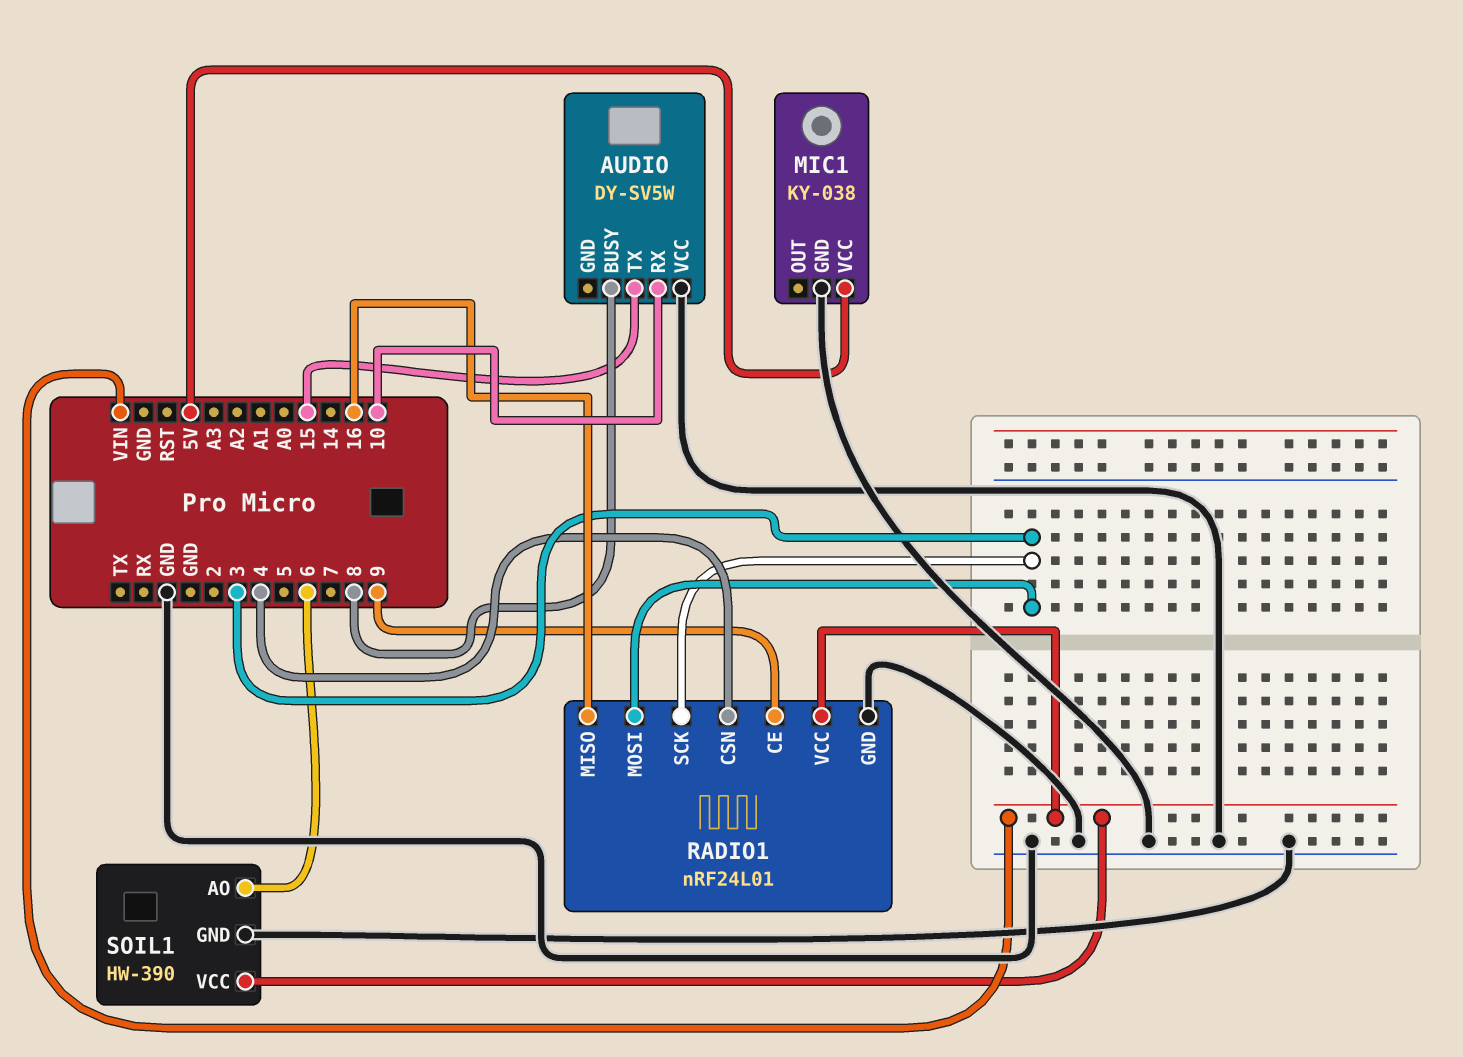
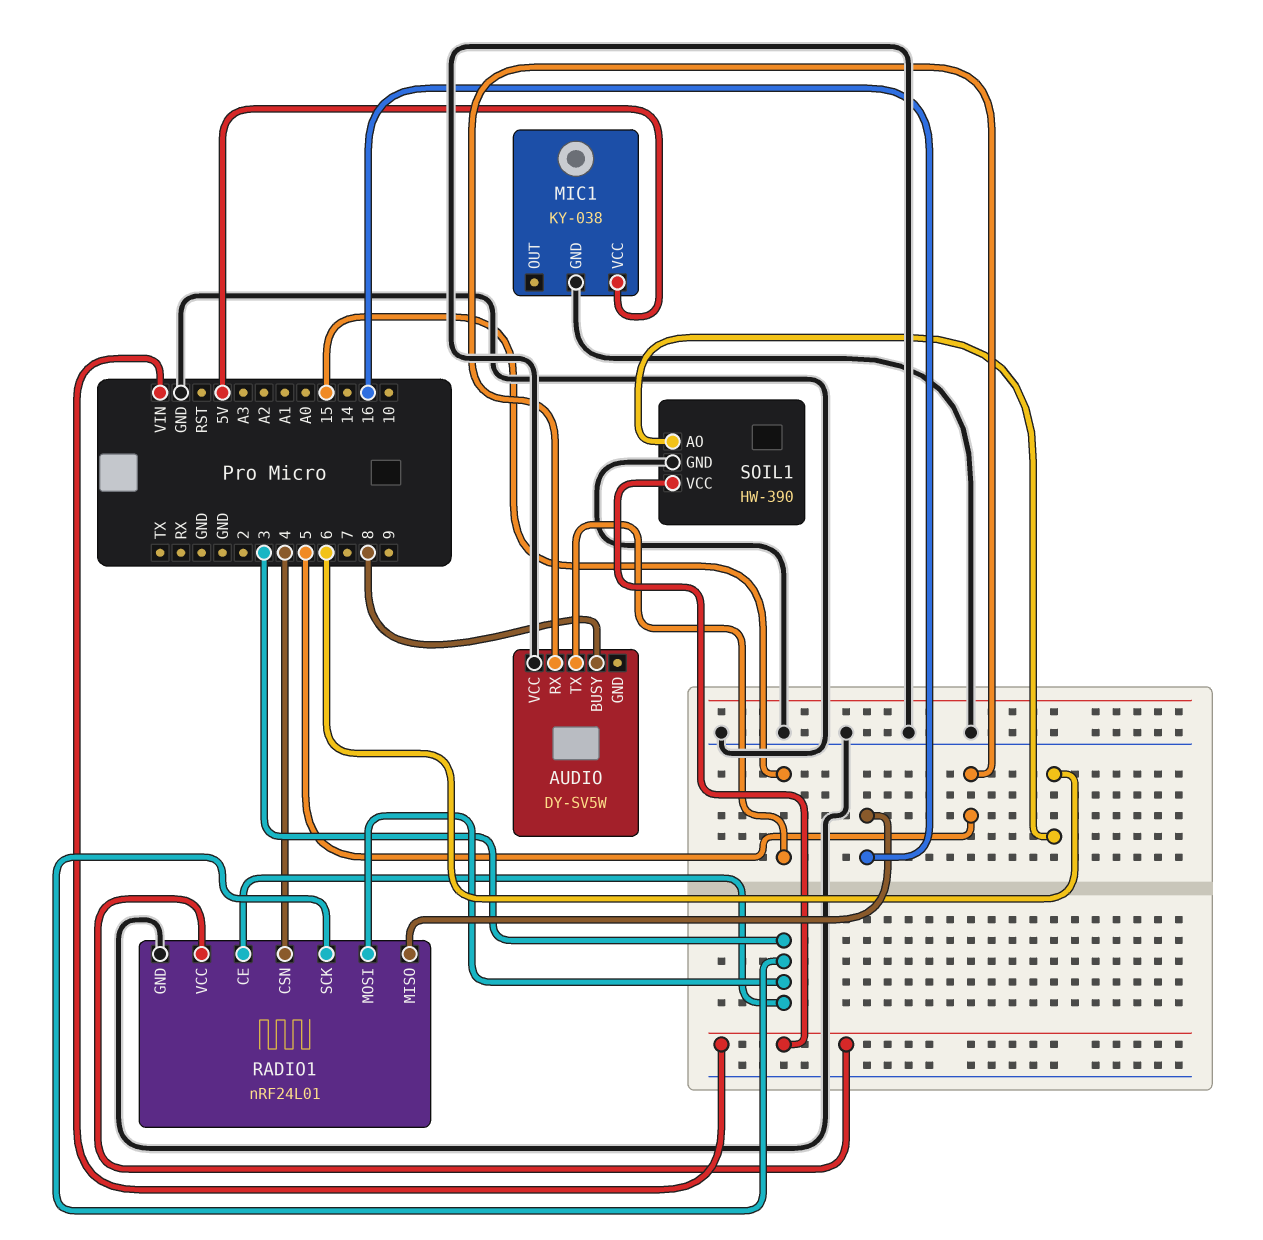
AUDIO pin RX: 10 -> 5
RADIO1 pin CE: 9 -> 3

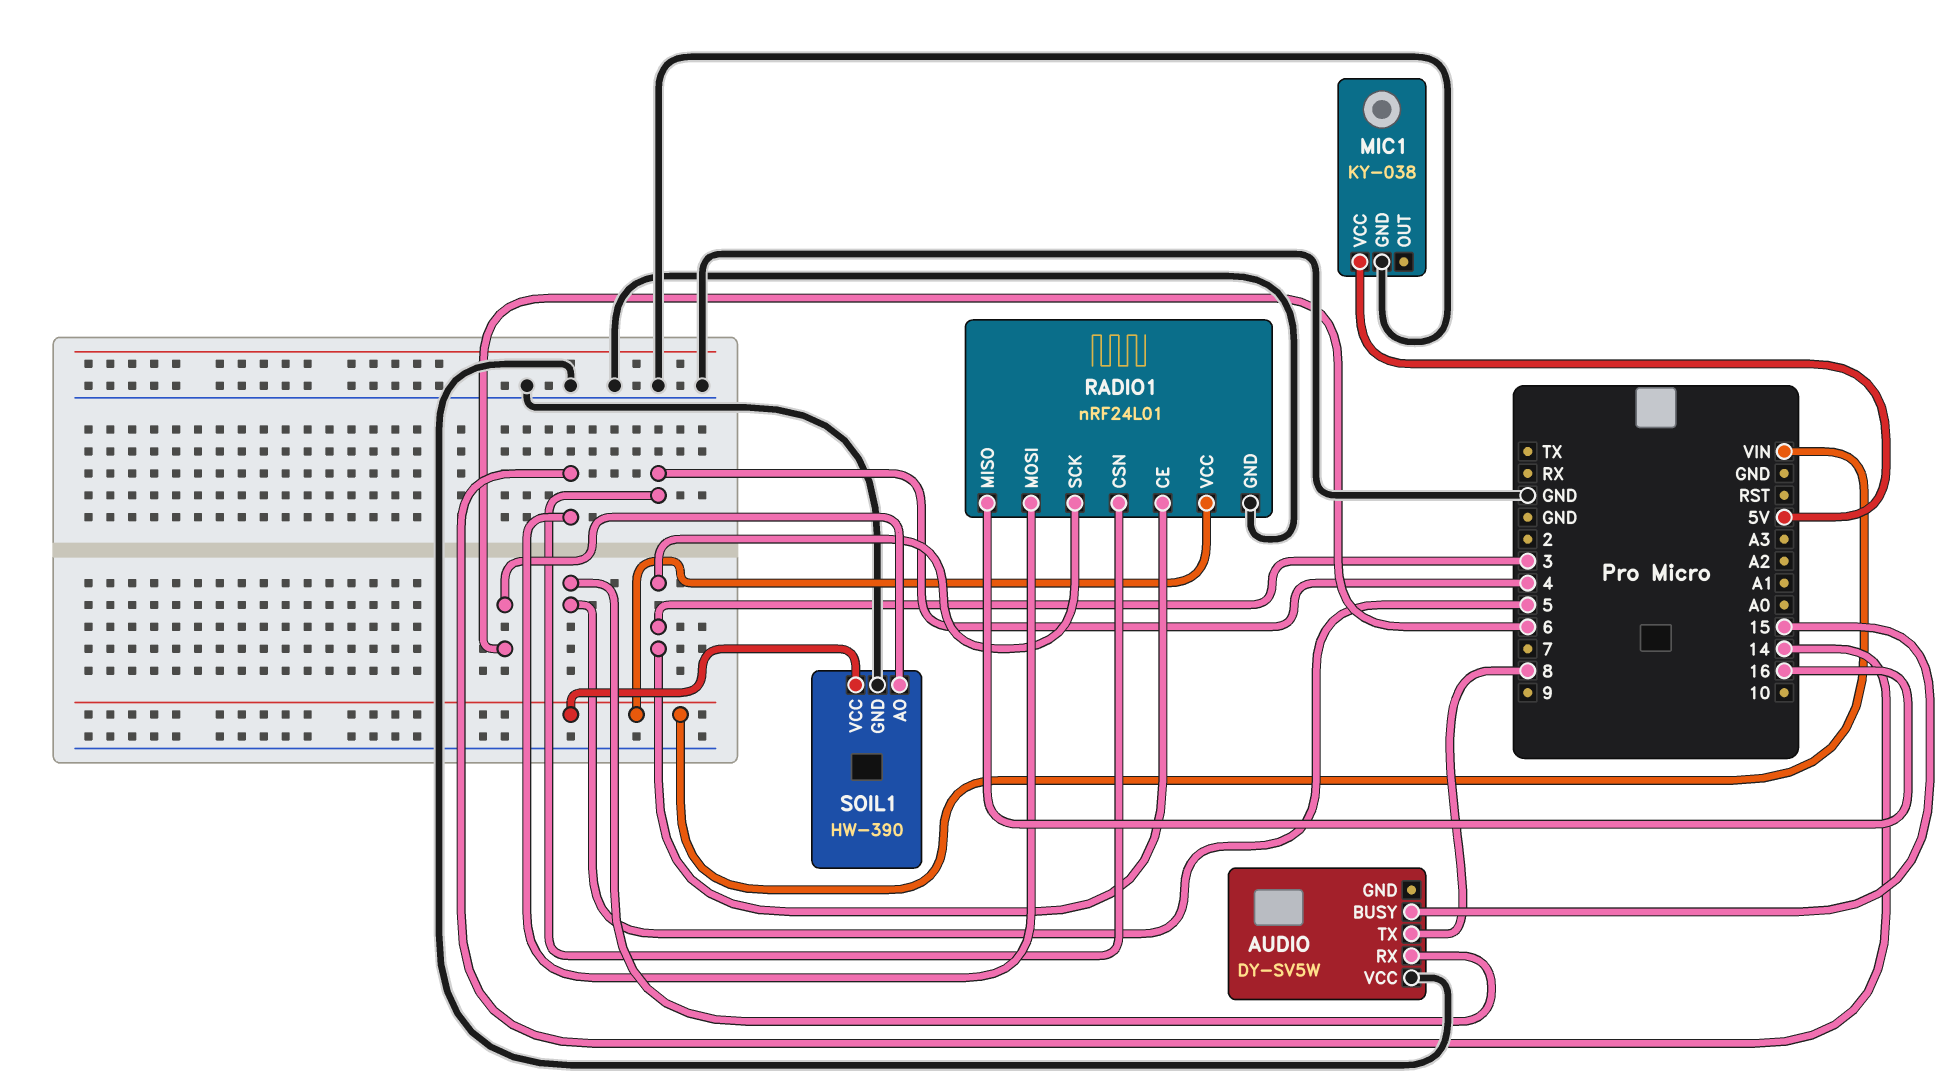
AUDIO pin BUSY: 8 -> 15
AUDIO pin TX: 15 -> 8
RADIO1 pin MOSI: 3 -> 14

